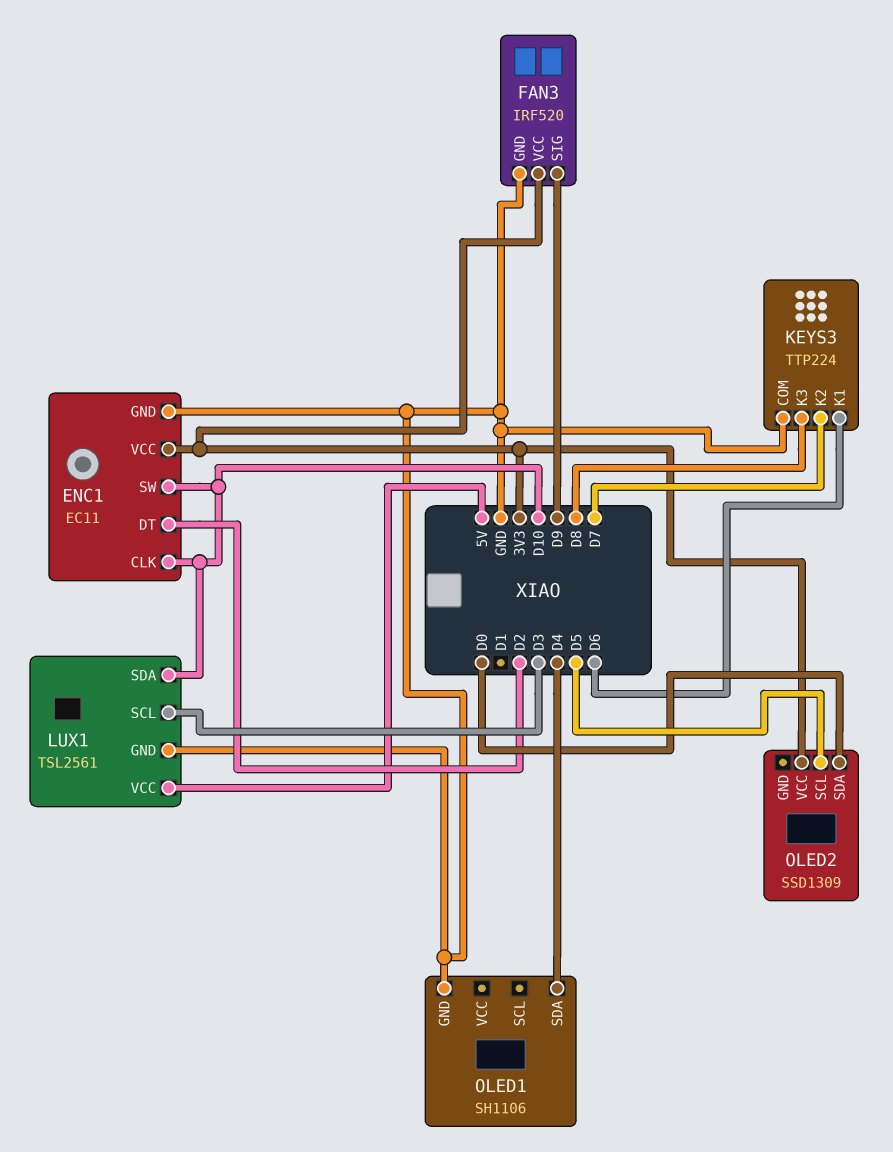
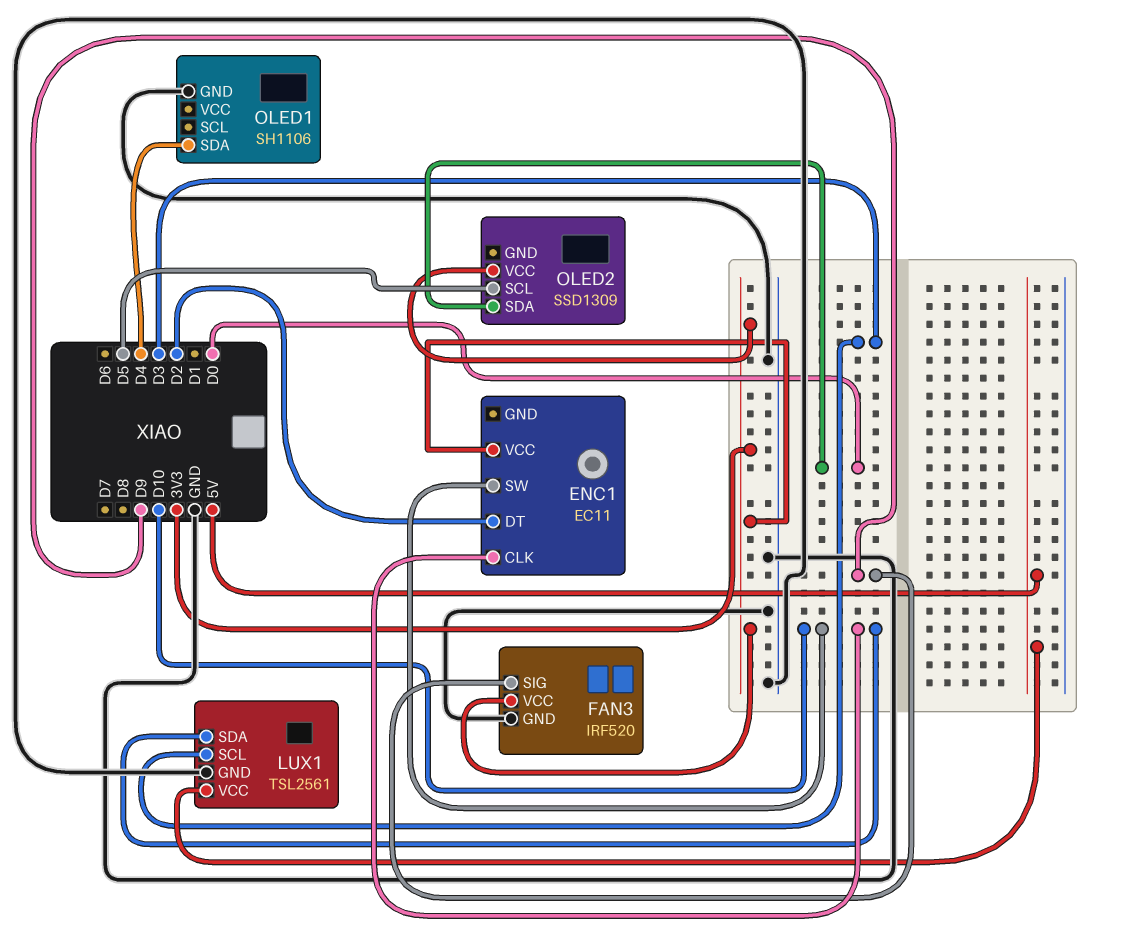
ENC1 pin GND: GND -> none
KEYS3: TTP224 -> none
KEYS3 pin COM: GND -> none
KEYS3 pin K1: D6 -> none
KEYS3 pin K2: D7 -> none
KEYS3 pin K3: D8 -> none

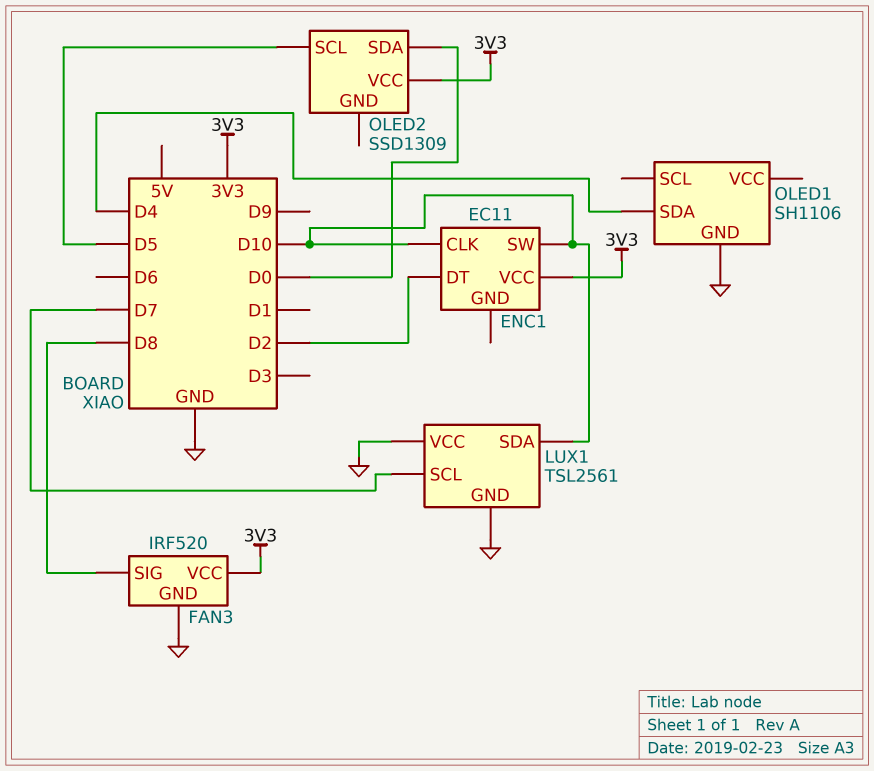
FAN3 pin SIG: D9 -> D8
LUX1 pin SCL: D3 -> D7
LUX1 pin VCC: 5V -> GND

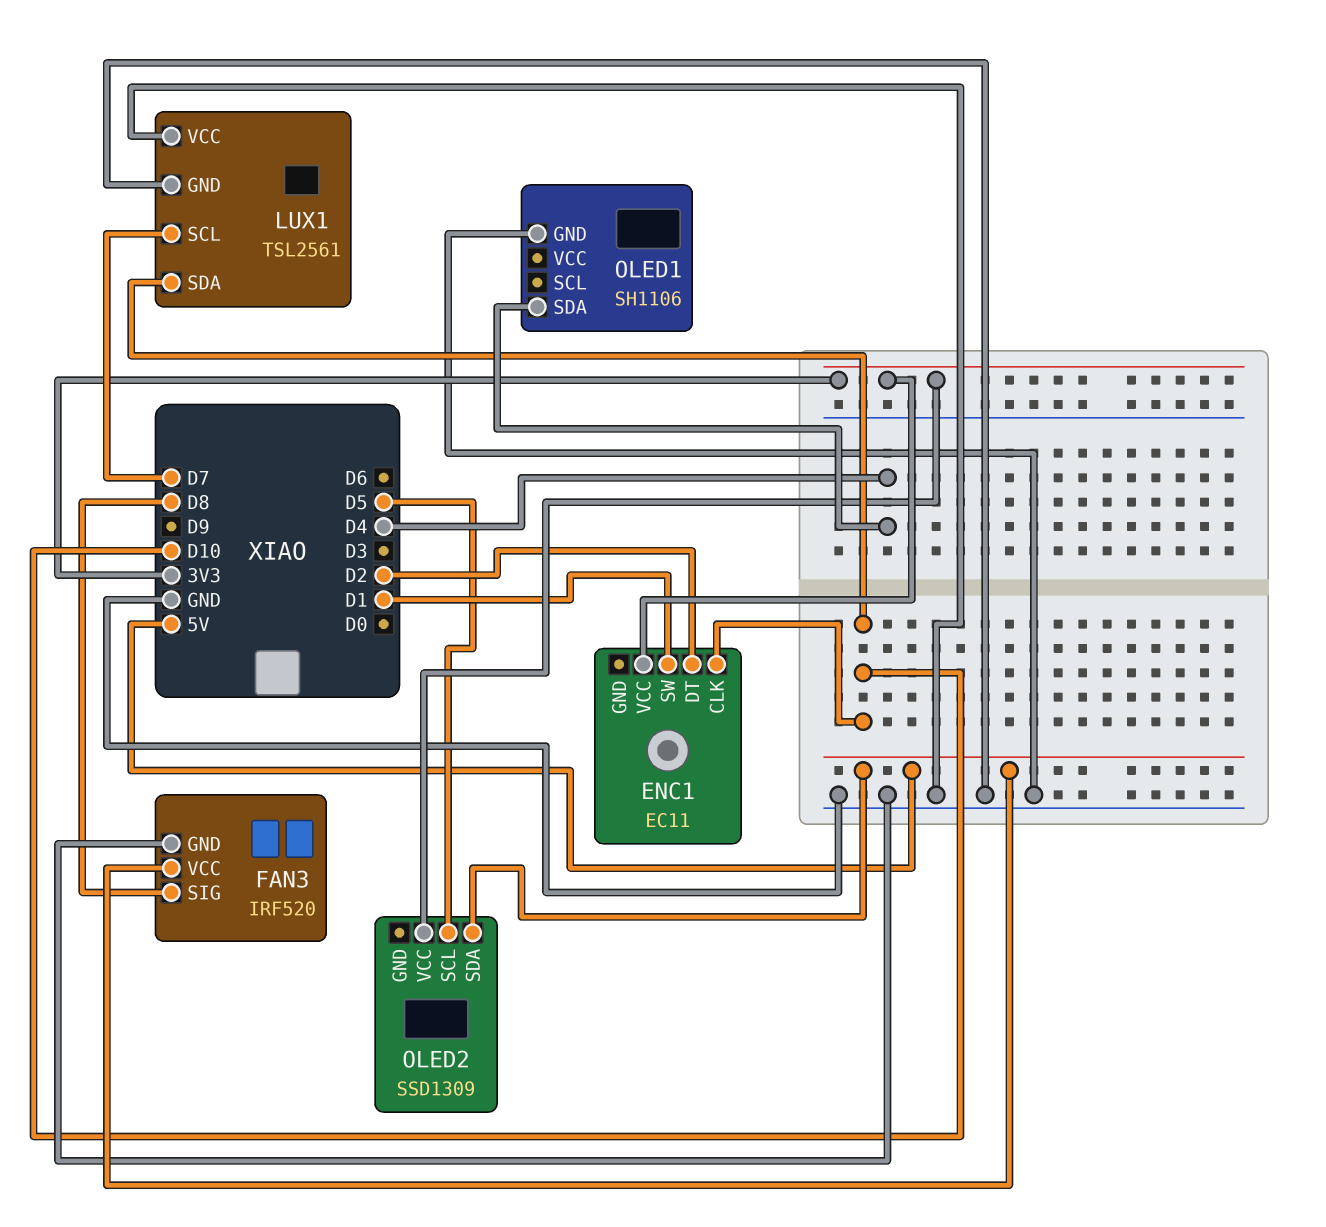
ENC1 pin SW: D10 -> D1
FAN3 pin VCC: 3V3 -> 5V
OLED2 pin SDA: D0 -> 5V

